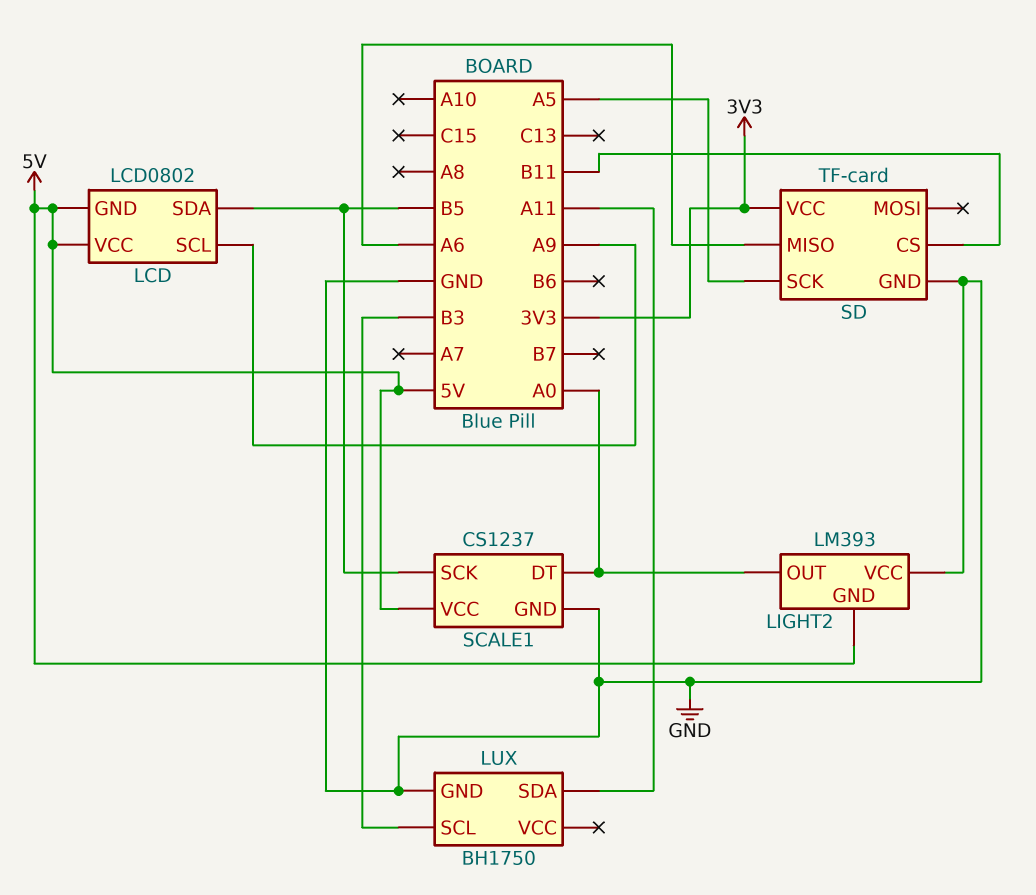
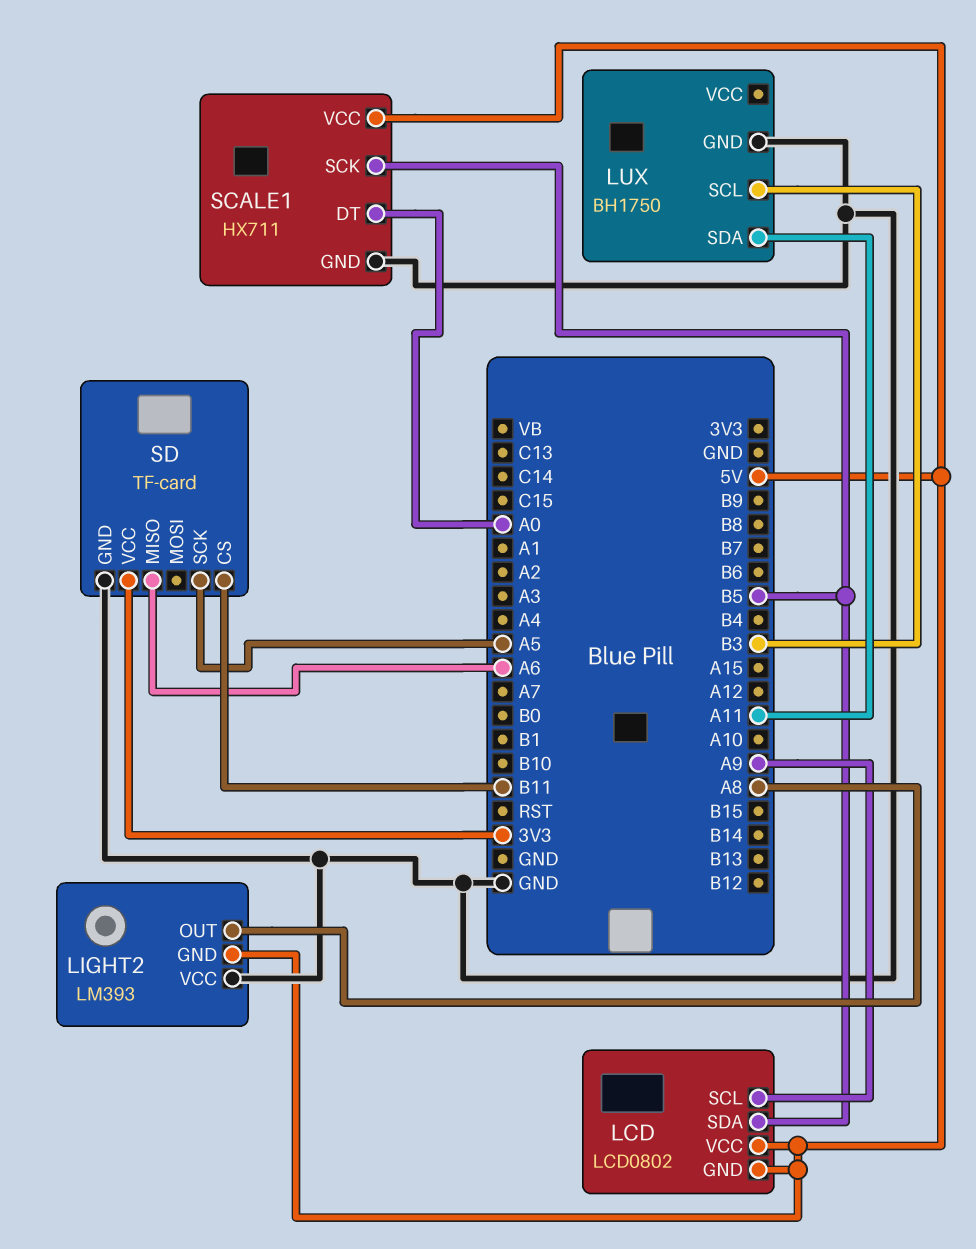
LIGHT2 pin OUT: A0 -> A8
SCALE1: CS1237 -> HX711

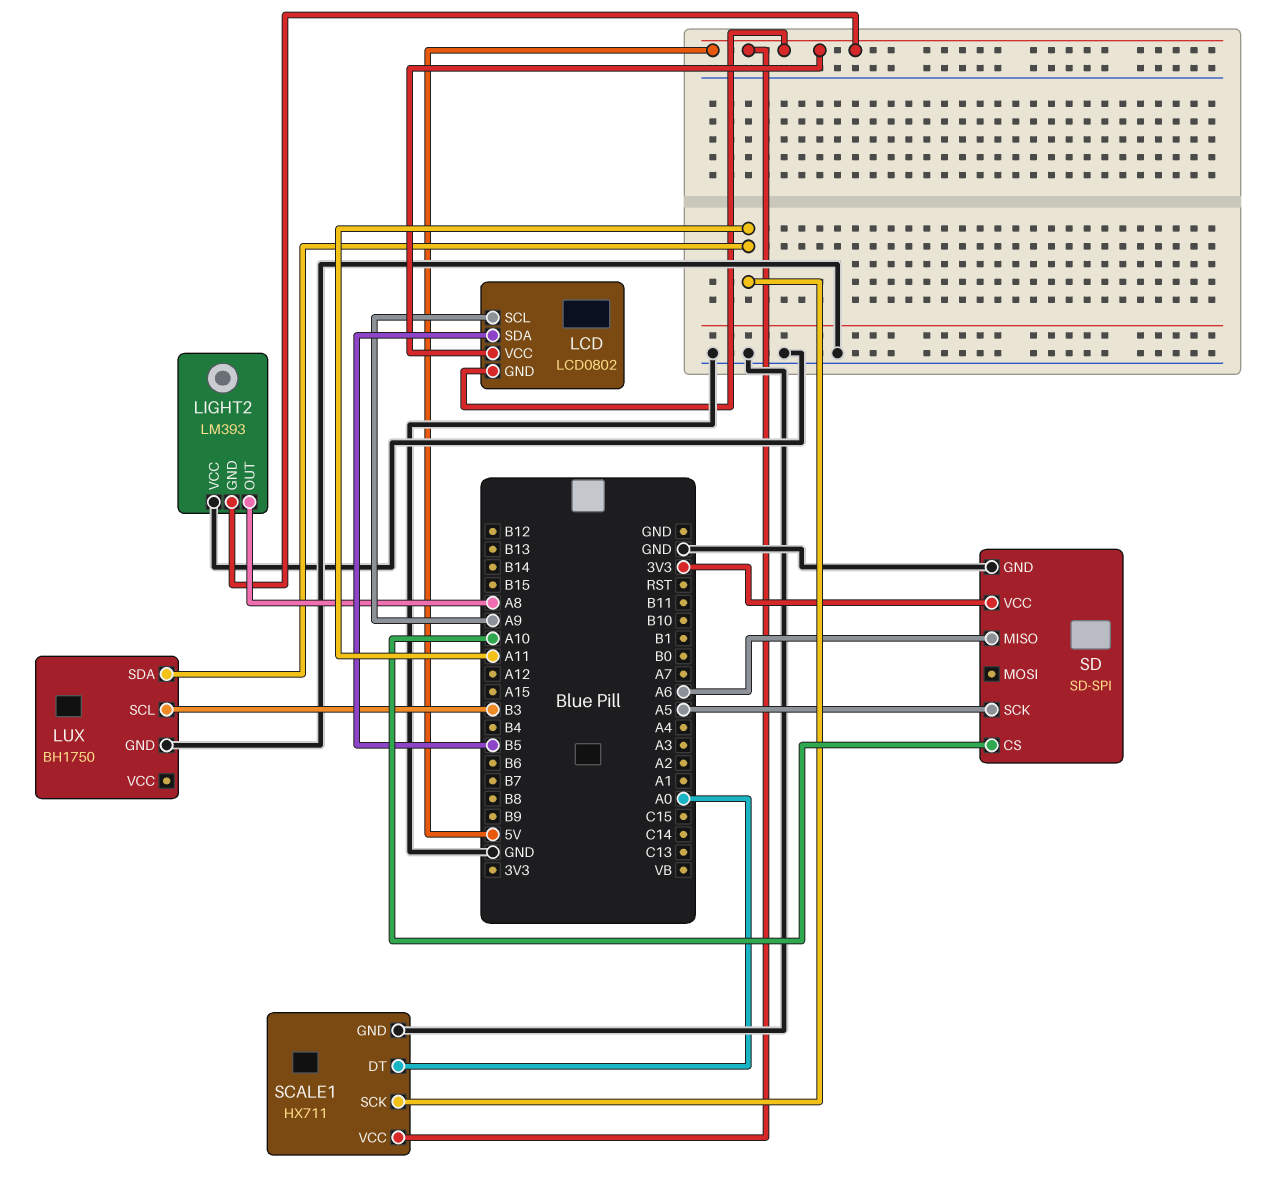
SCALE1 pin SCK: B5 -> A11
SD: TF-card -> SD-SPI
SD pin CS: B11 -> A10

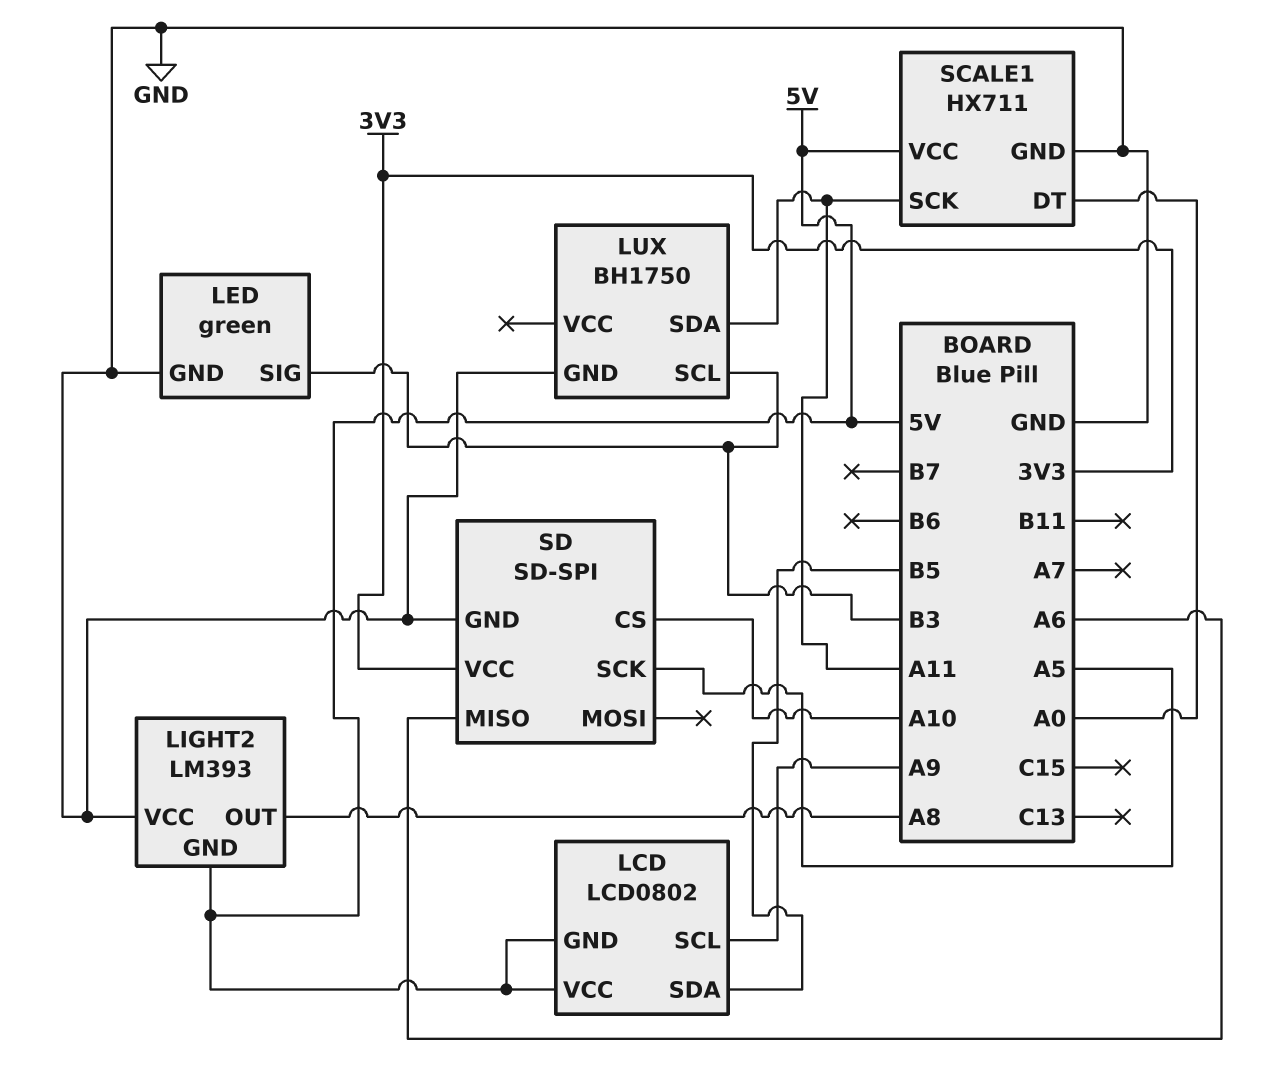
LED: none -> green
LED pin GND: none -> GND
LED pin SIG: none -> B3

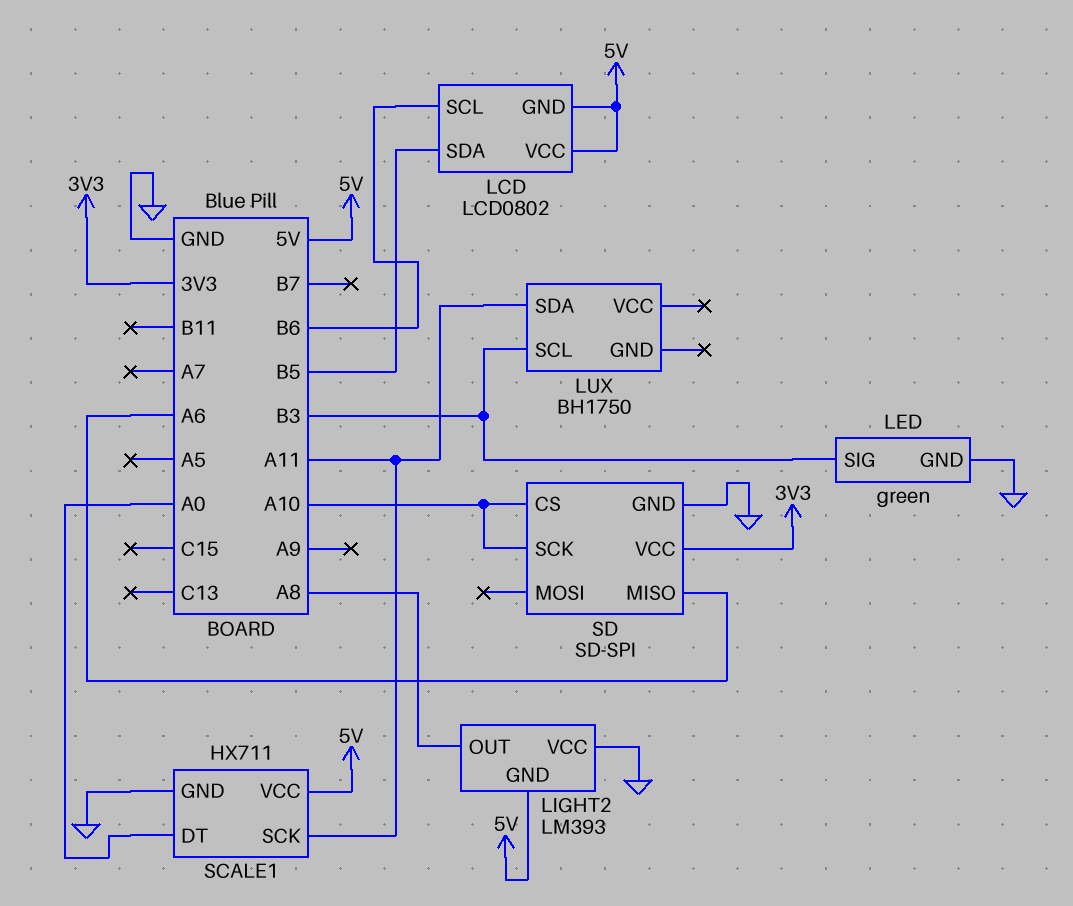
LCD pin SCL: A9 -> B6
LUX pin GND: GND -> none
SD pin SCK: A5 -> A10

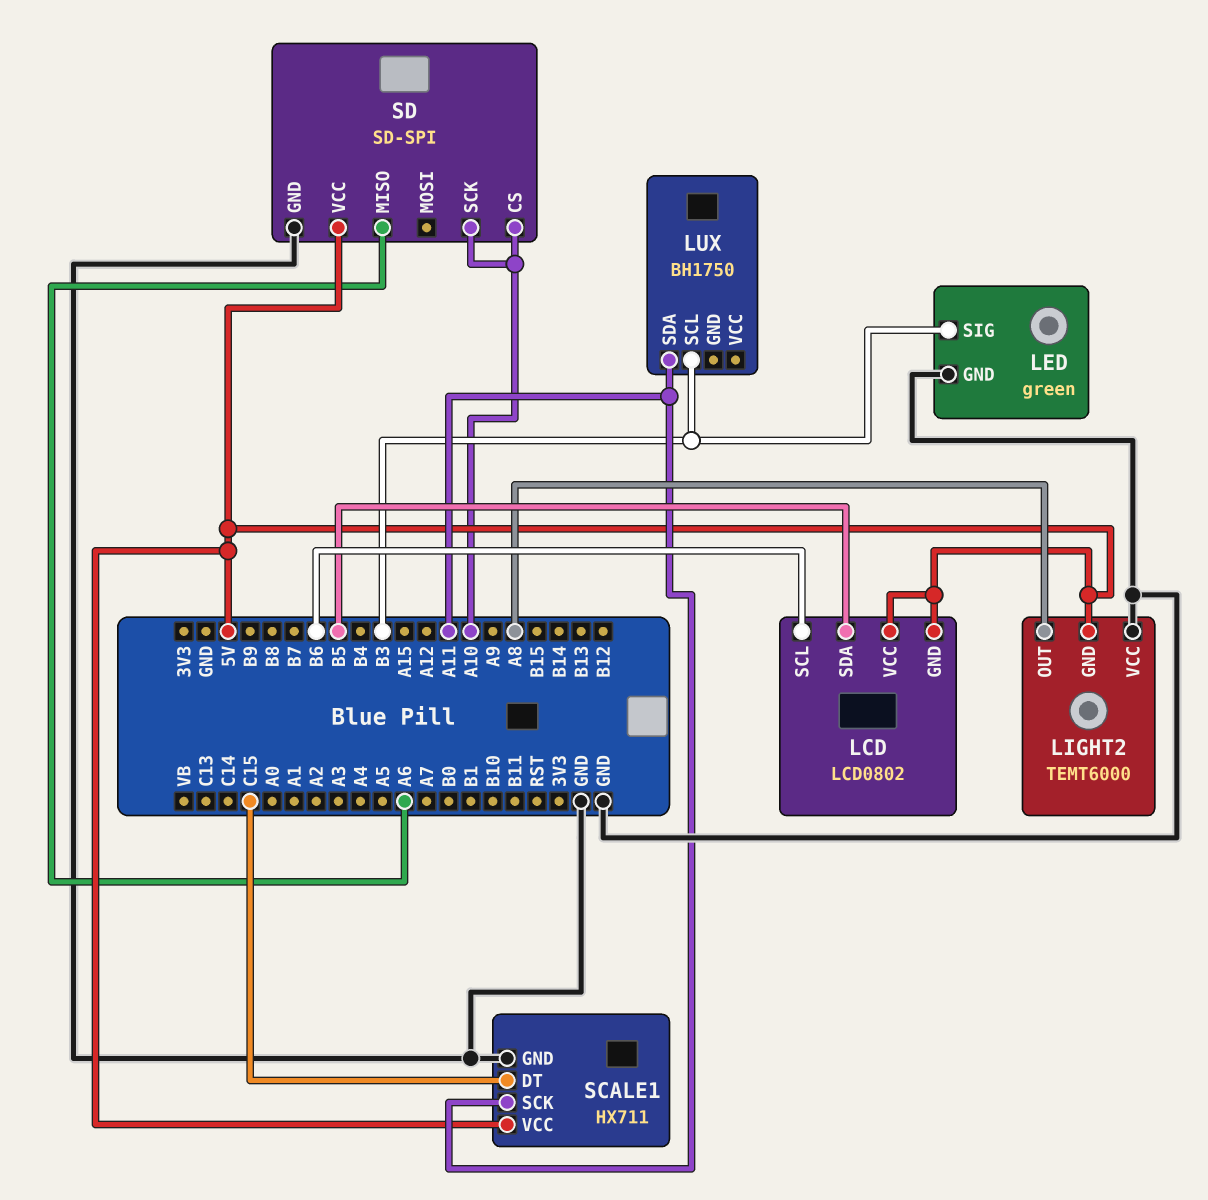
LIGHT2: LM393 -> TEMT6000
SCALE1 pin DT: A0 -> C15
SD pin VCC: 3V3 -> 5V

